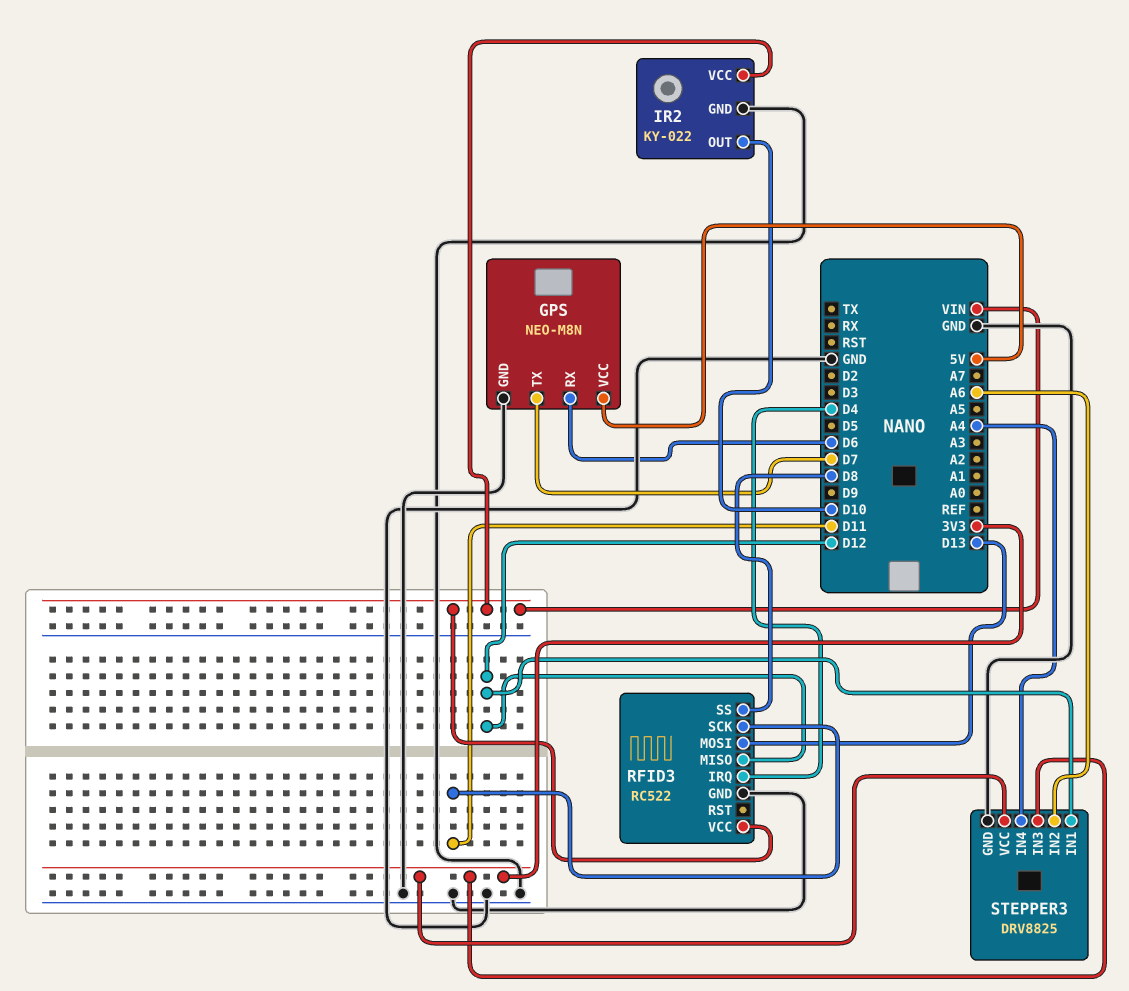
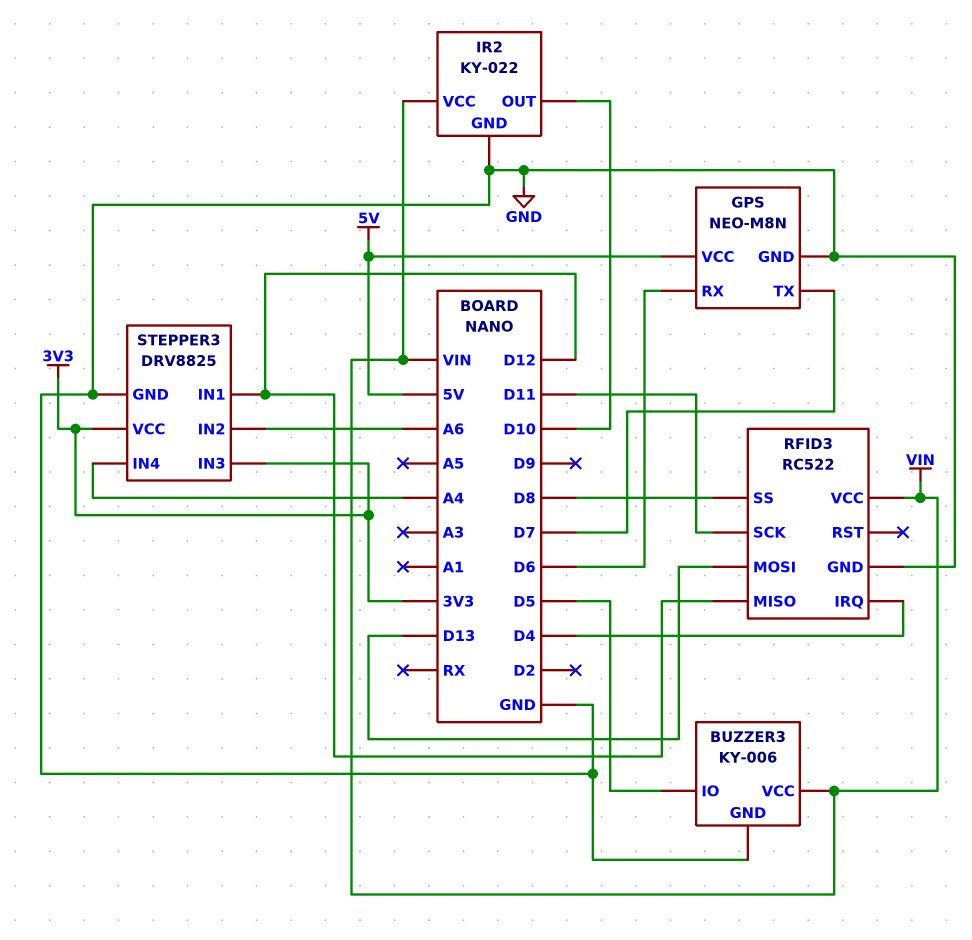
BUZZER3: none -> KY-006
BUZZER3 pin GND: none -> GND
BUZZER3 pin IO: none -> D5
BUZZER3 pin VCC: none -> VIN

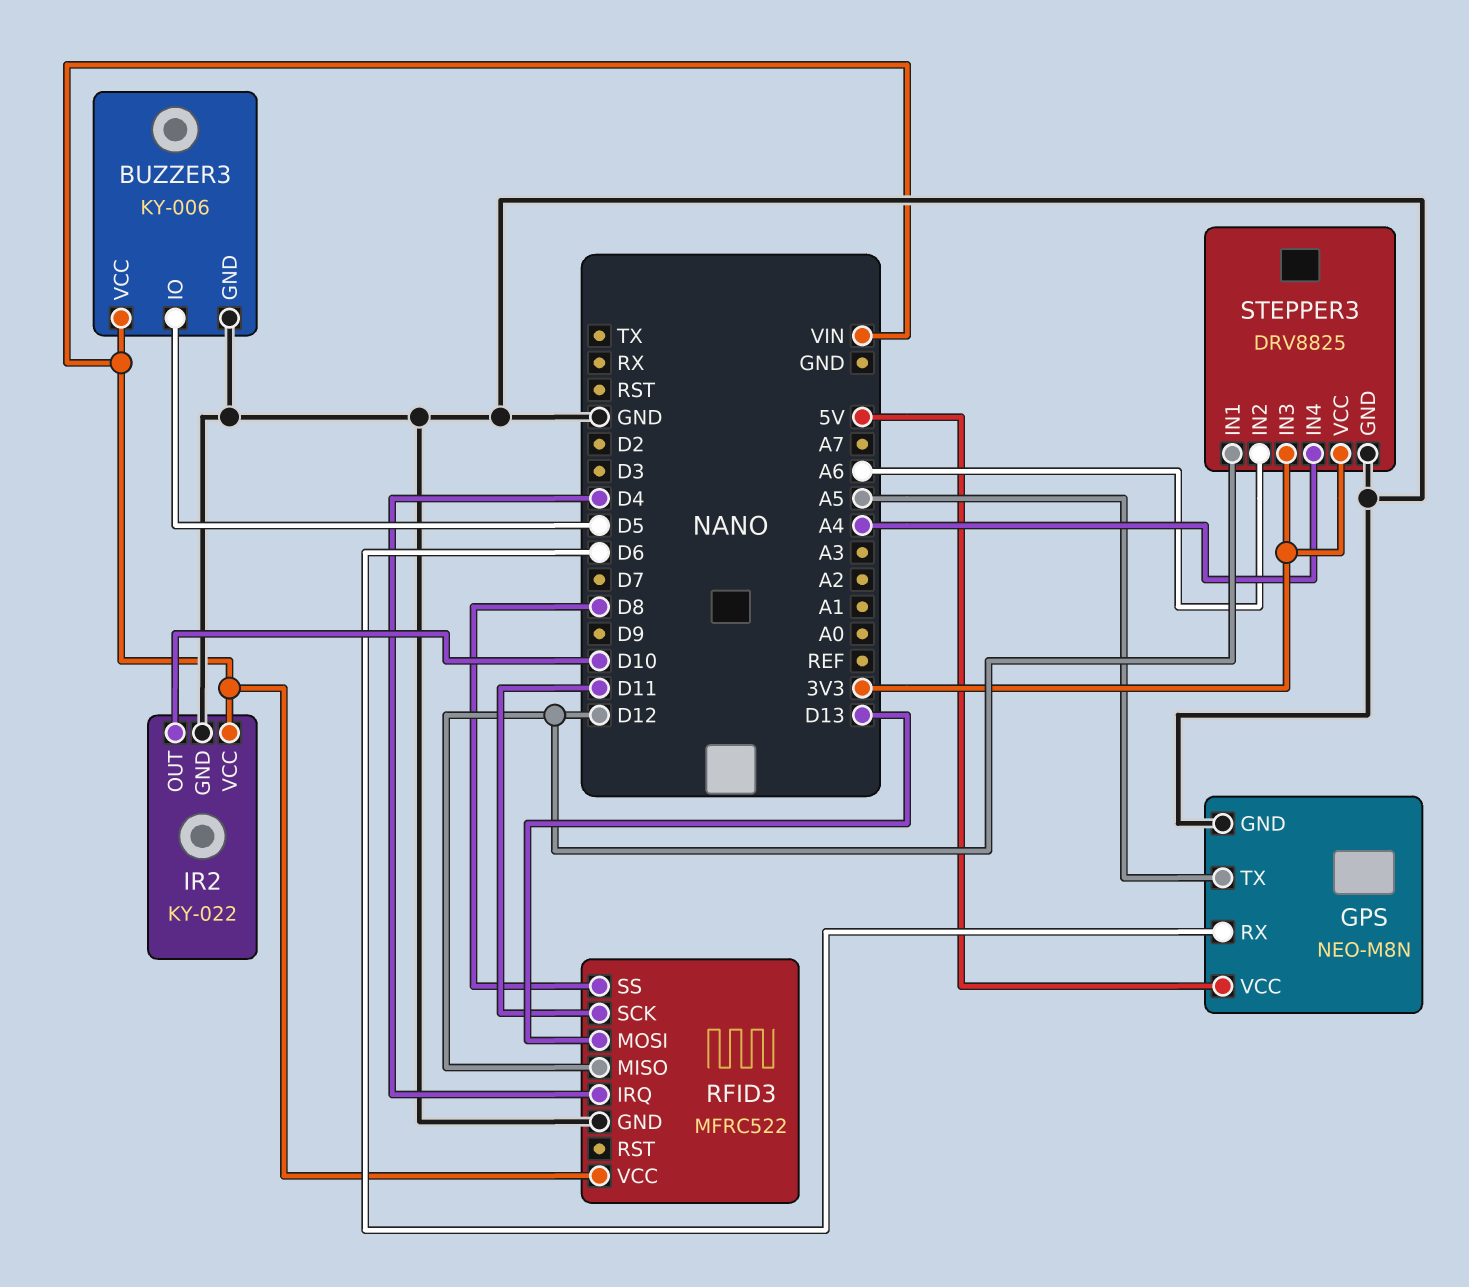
GPS pin TX: D7 -> A5
RFID3: RC522 -> MFRC522

